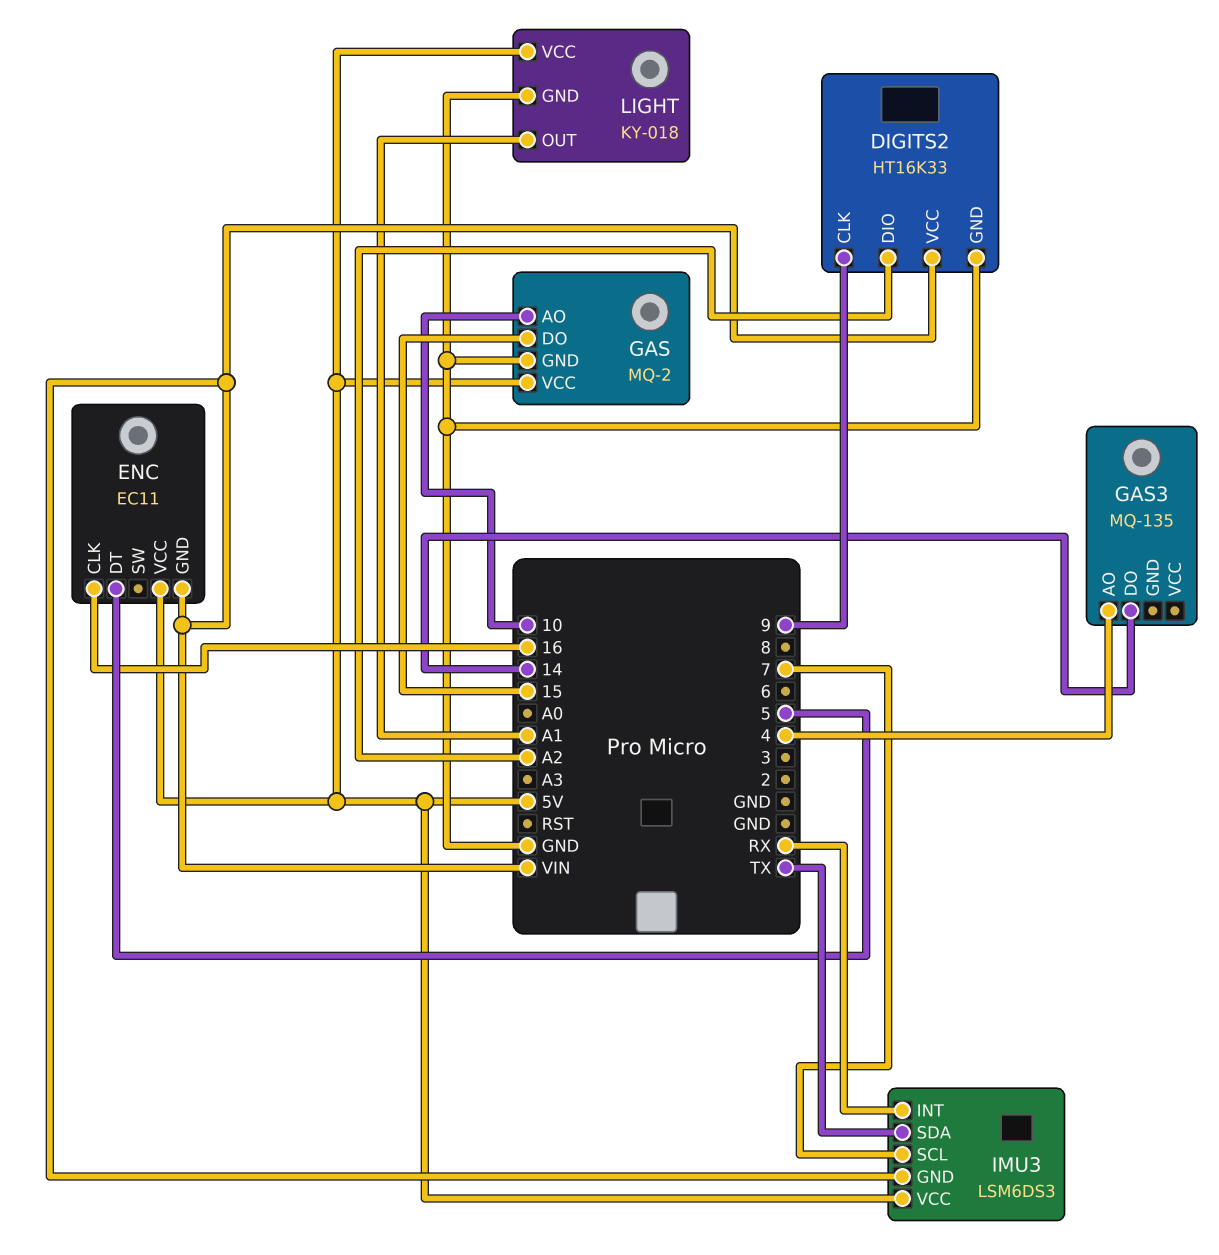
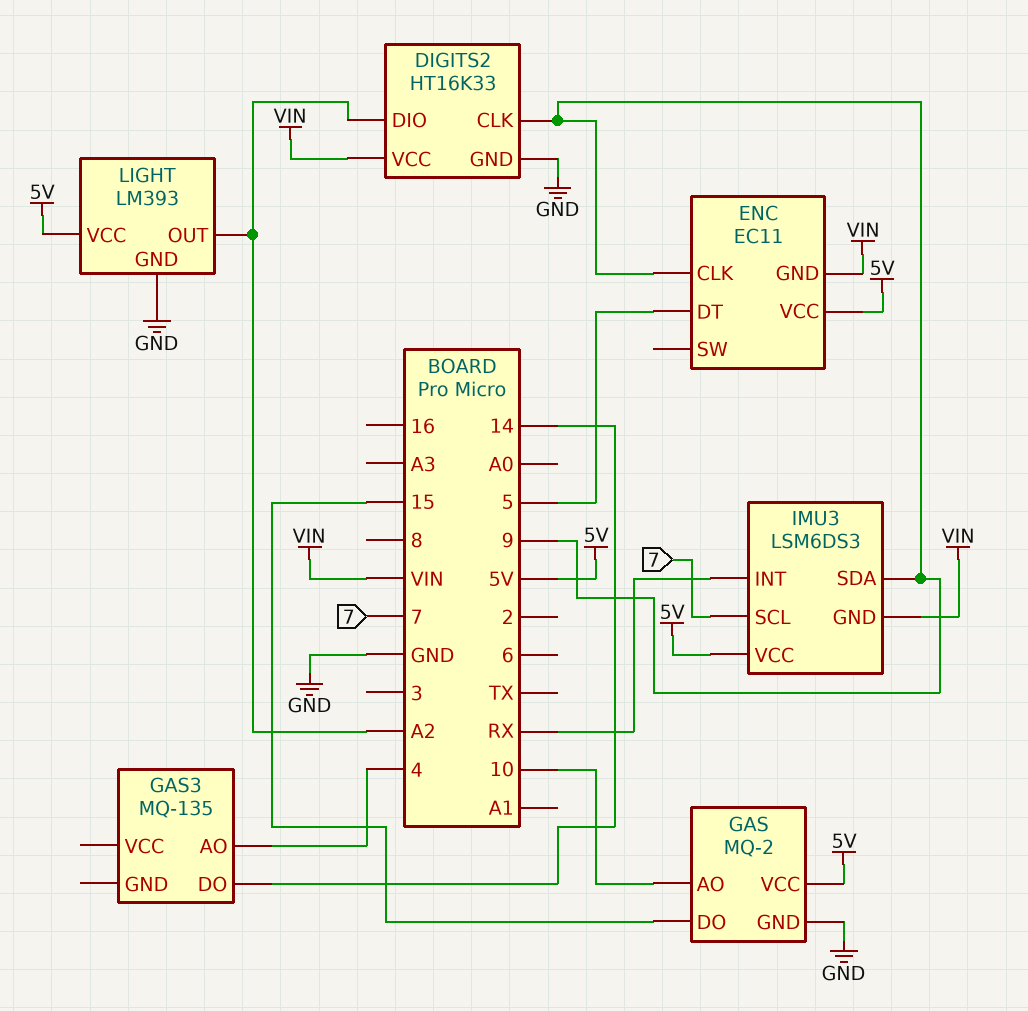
ENC pin CLK: 16 -> 9
IMU3 pin SDA: TX -> 9
LIGHT: KY-018 -> LM393
LIGHT pin OUT: A1 -> A2

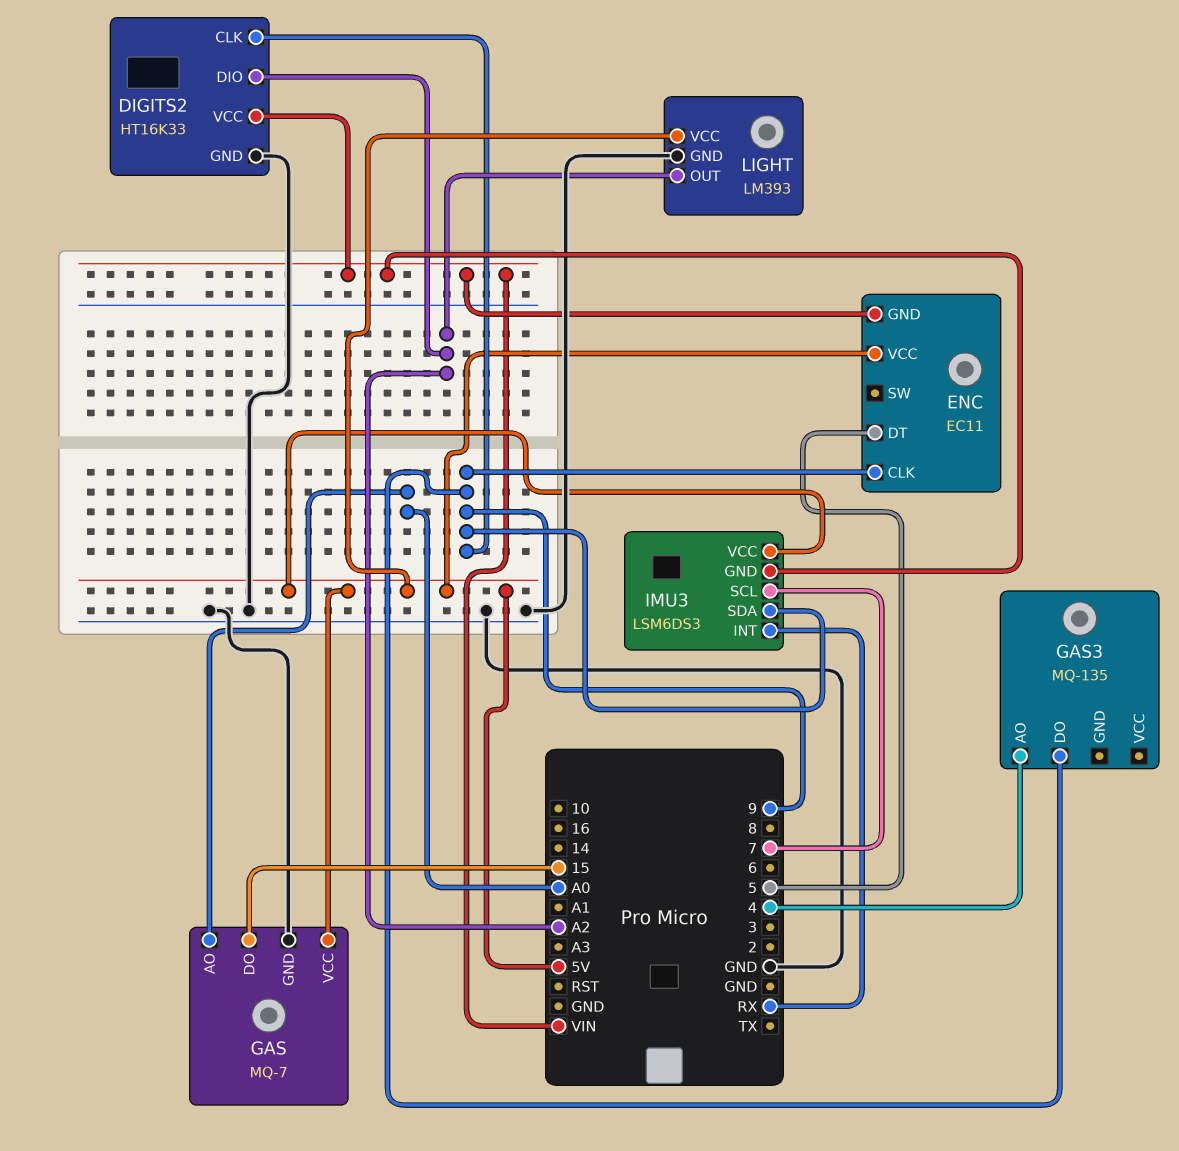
GAS: MQ-2 -> MQ-7
GAS pin AO: 10 -> A0
GAS3 pin DO: 14 -> 9

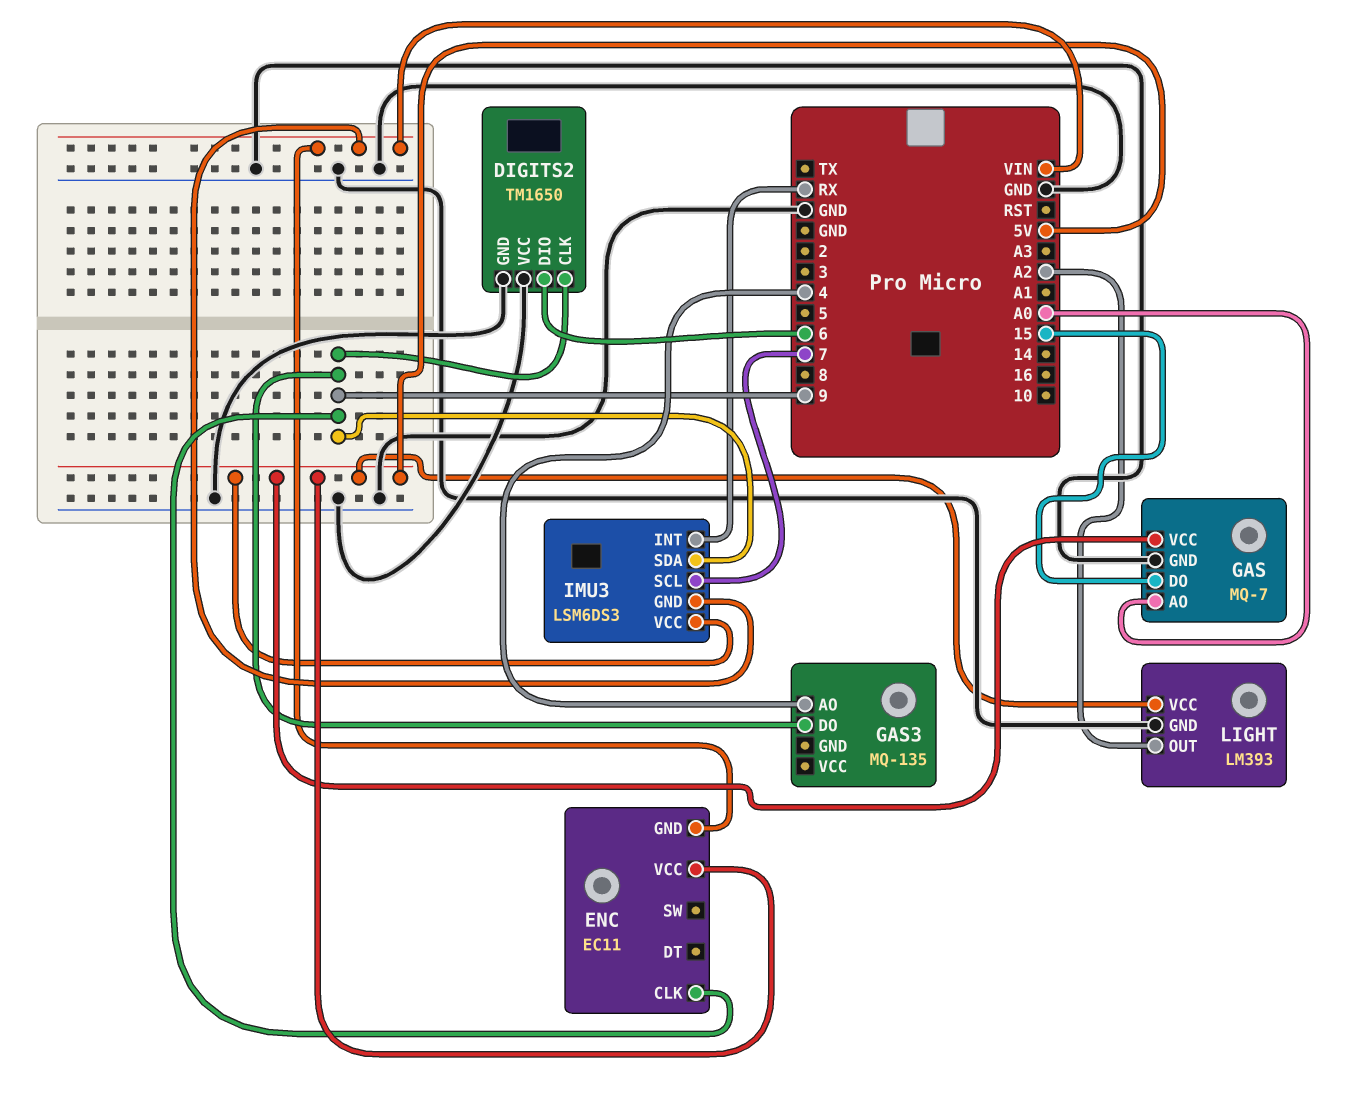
DIGITS2: HT16K33 -> TM1650
DIGITS2 pin DIO: A2 -> 6
DIGITS2 pin VCC: VIN -> GND
ENC pin DT: 5 -> none

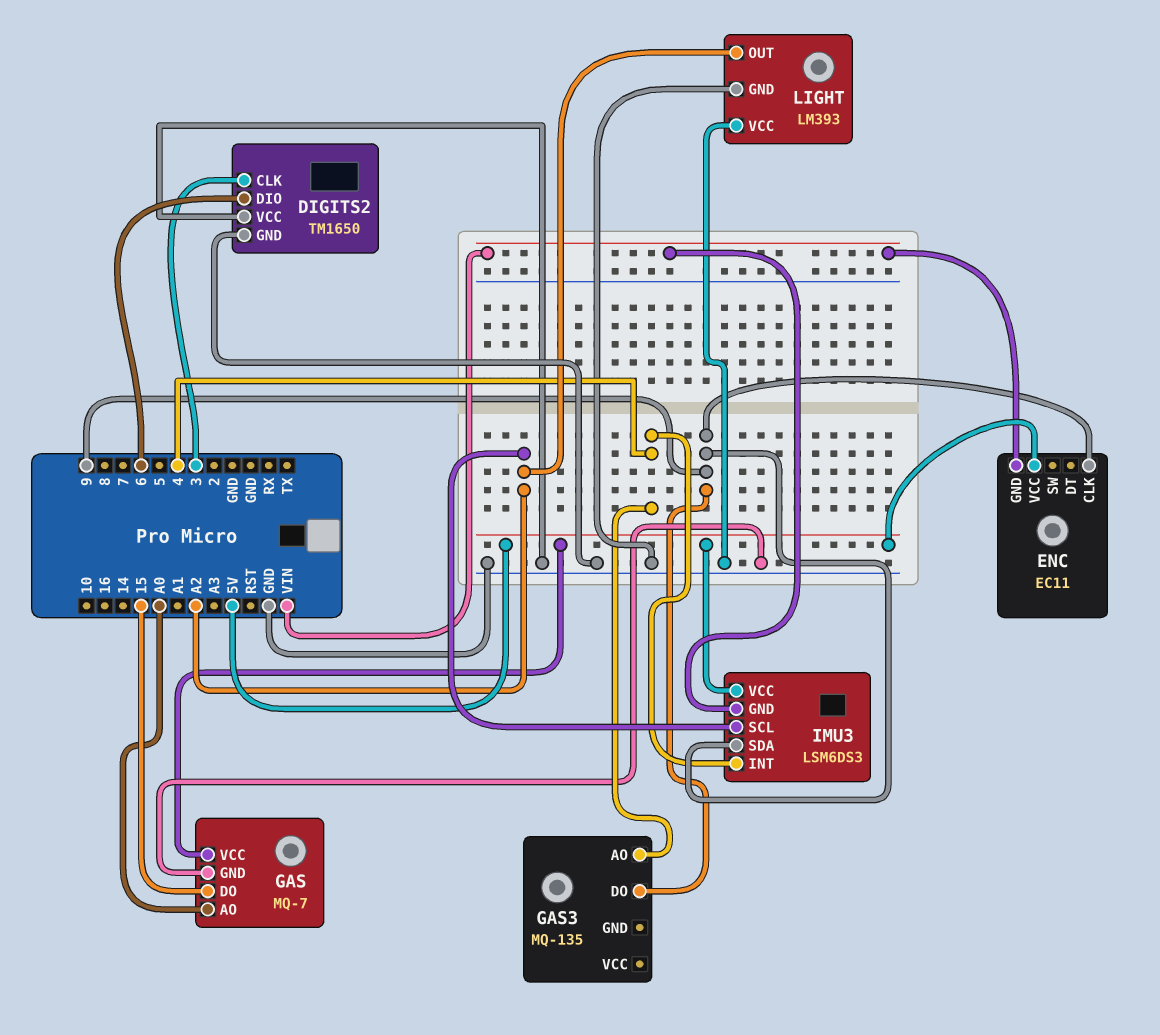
DIGITS2 pin CLK: 9 -> 3
IMU3 pin INT: RX -> 4
IMU3 pin SCL: 7 -> A2
LIGHT pin VCC: 5V -> GND

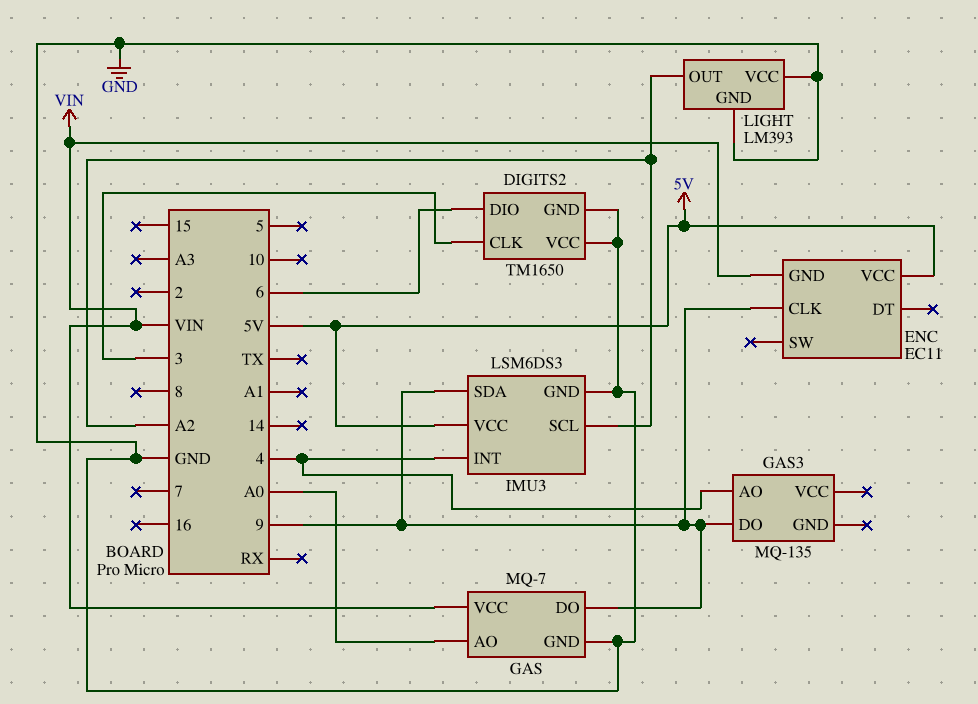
GAS pin DO: 15 -> 9
GAS pin VCC: 5V -> VIN
IMU3 pin GND: VIN -> GND

